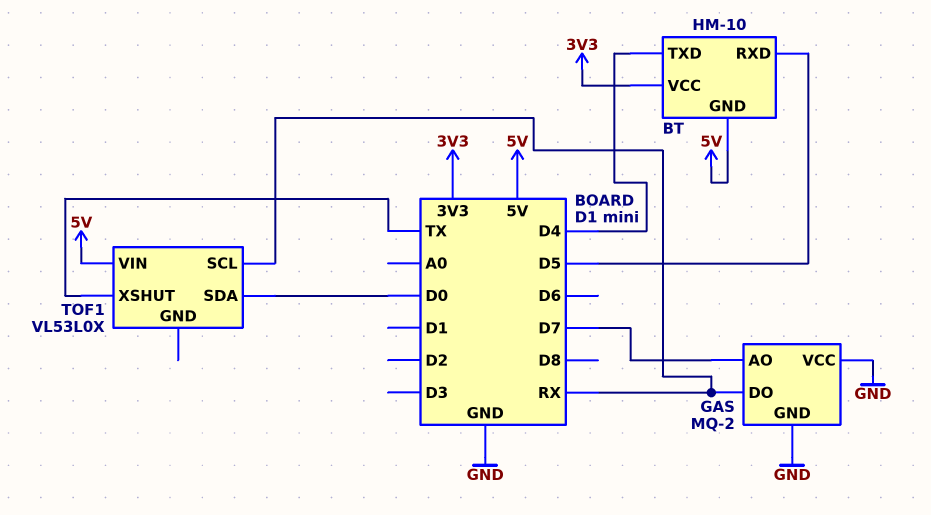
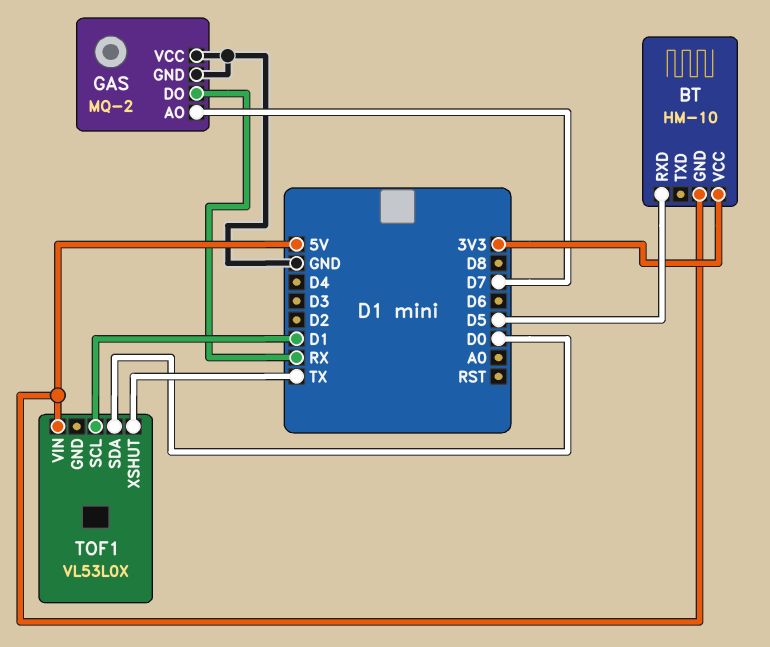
BT pin TXD: D4 -> none
TOF1 pin SCL: RX -> D1

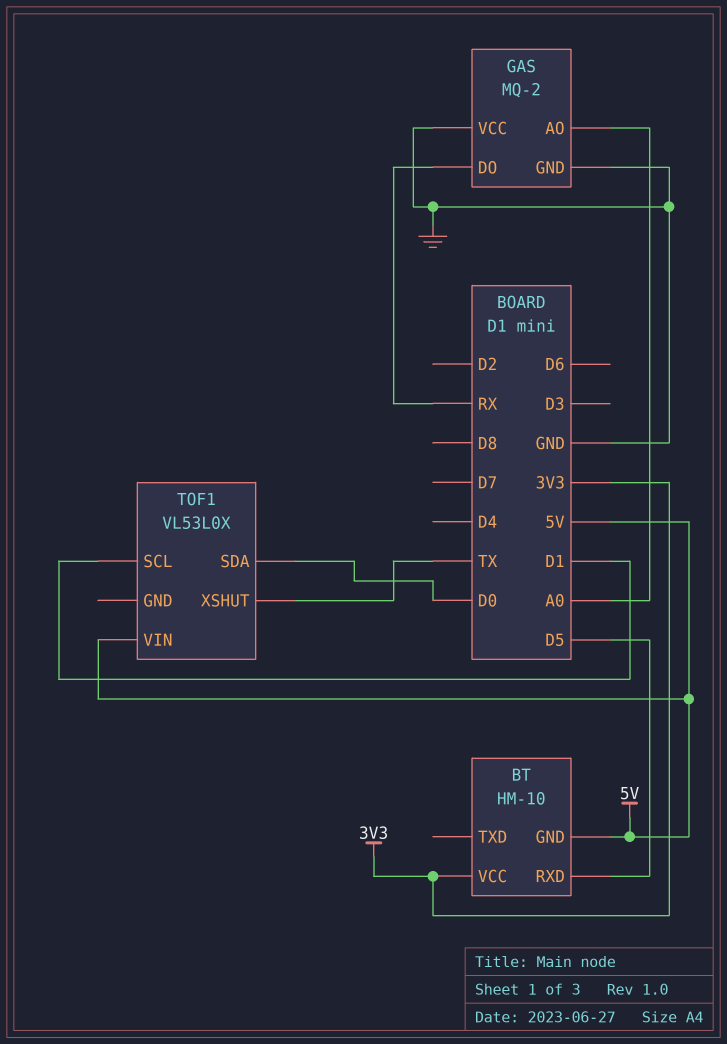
GAS pin AO: D7 -> A0

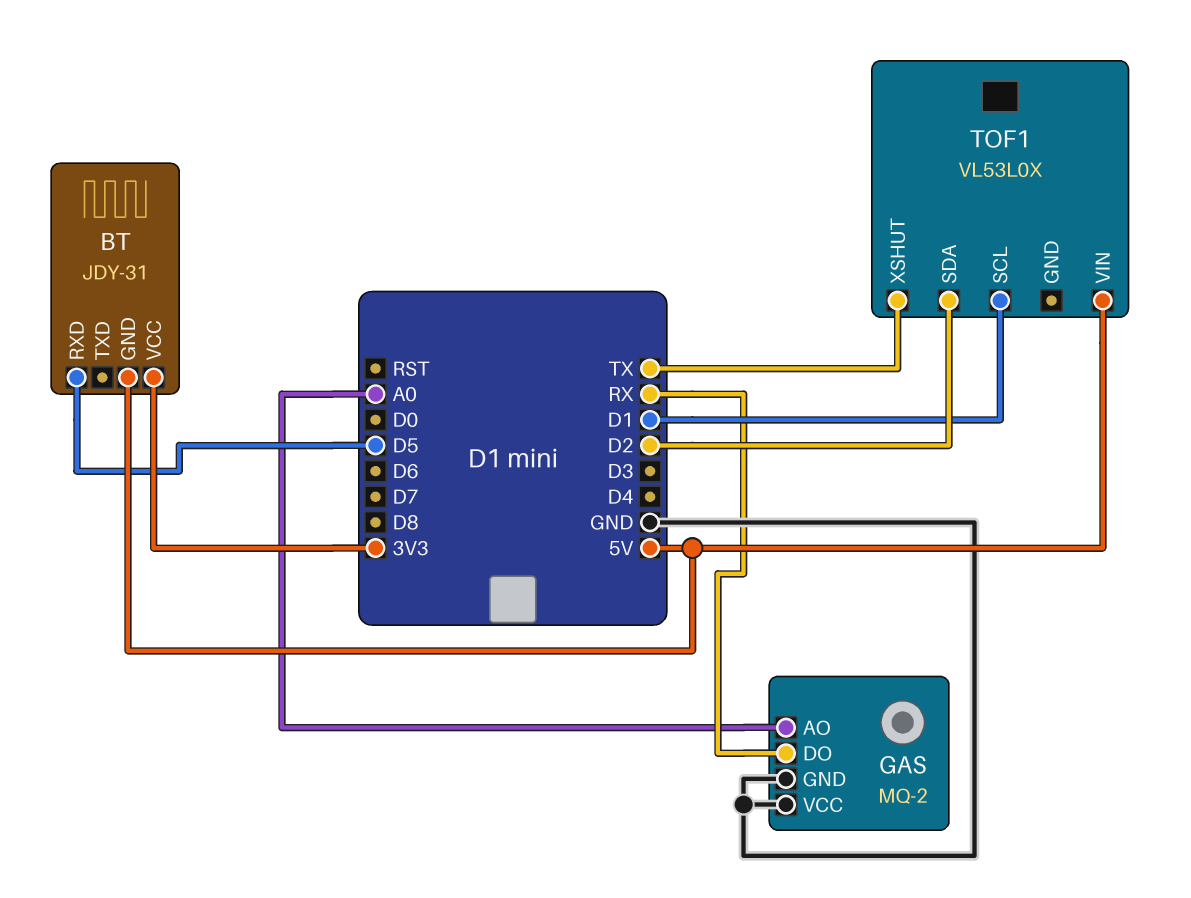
BT: HM-10 -> JDY-31
TOF1 pin SDA: D0 -> D2

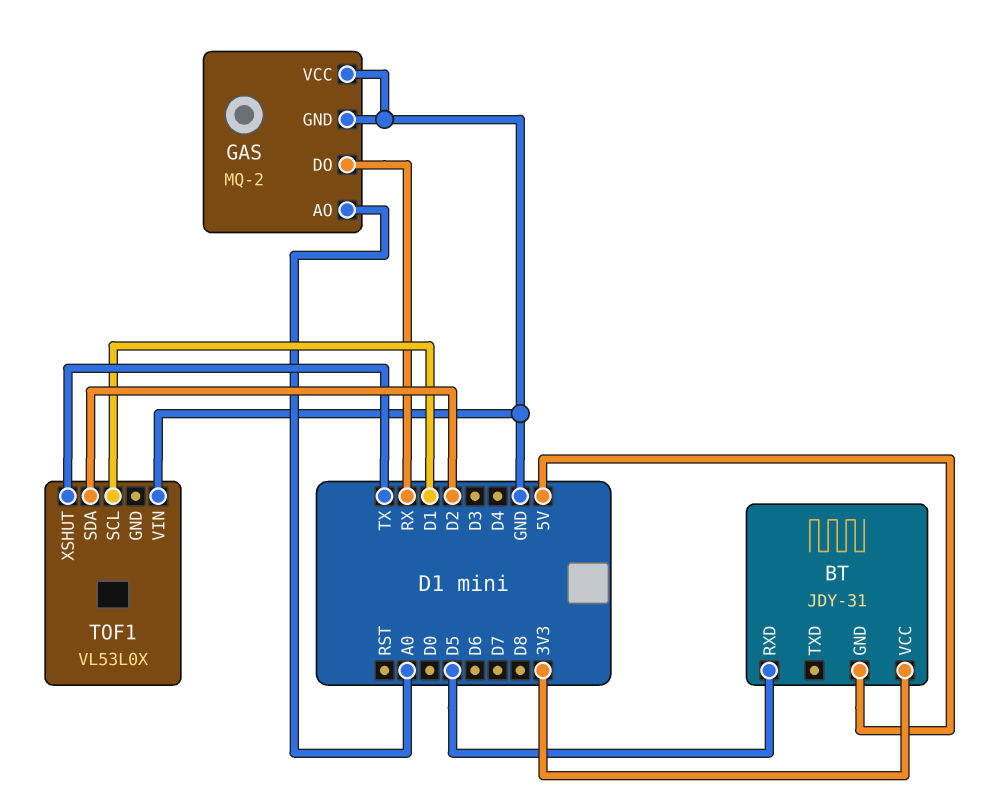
TOF1 pin VIN: 5V -> GND

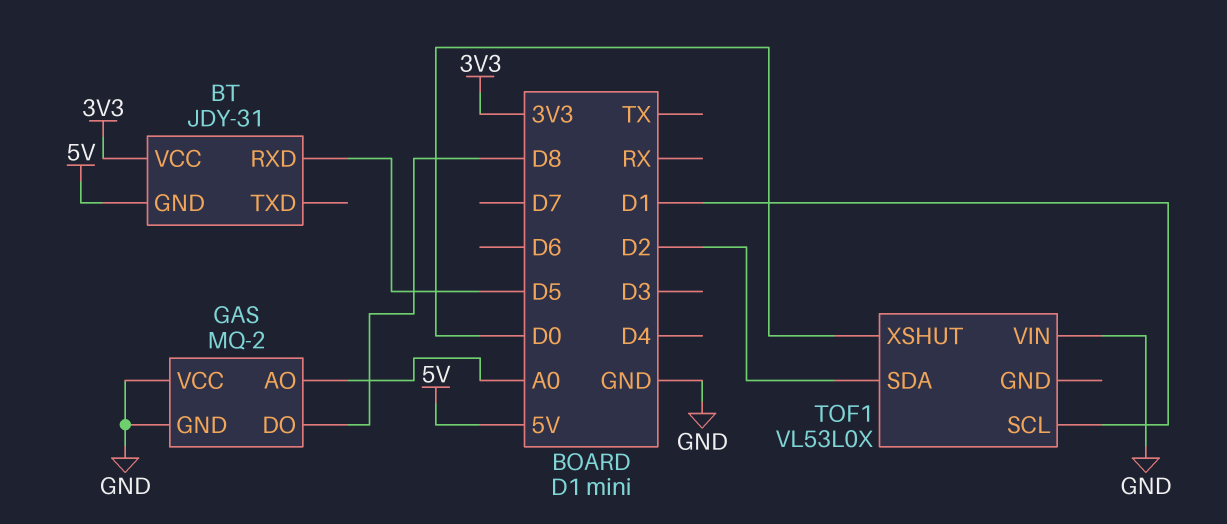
GAS pin DO: RX -> D8
TOF1 pin XSHUT: TX -> D0

